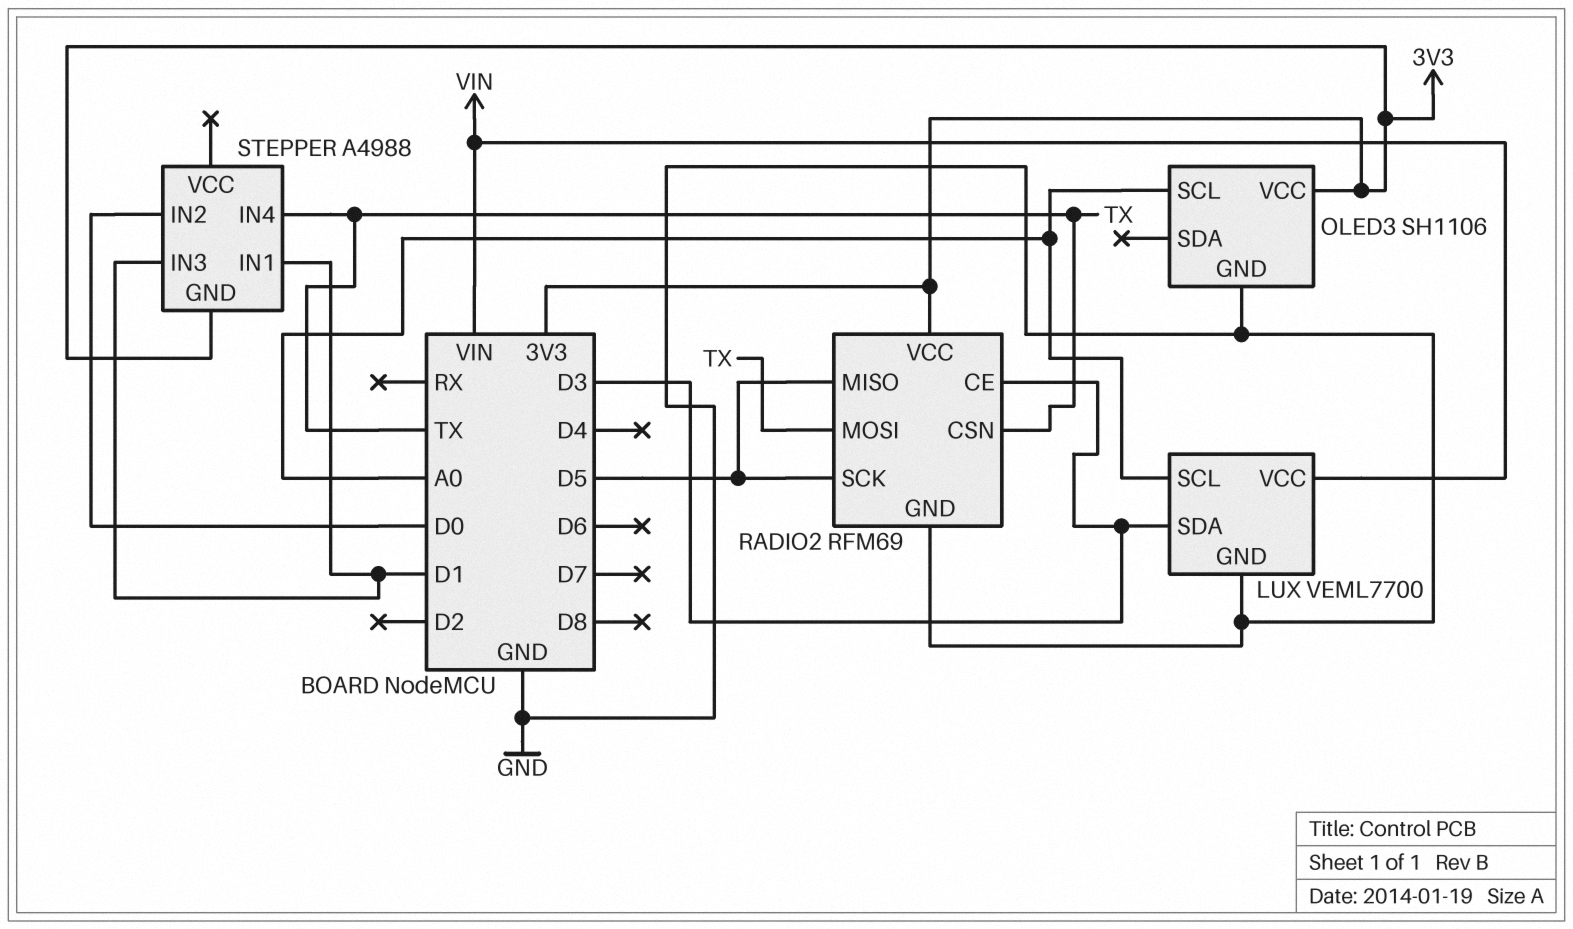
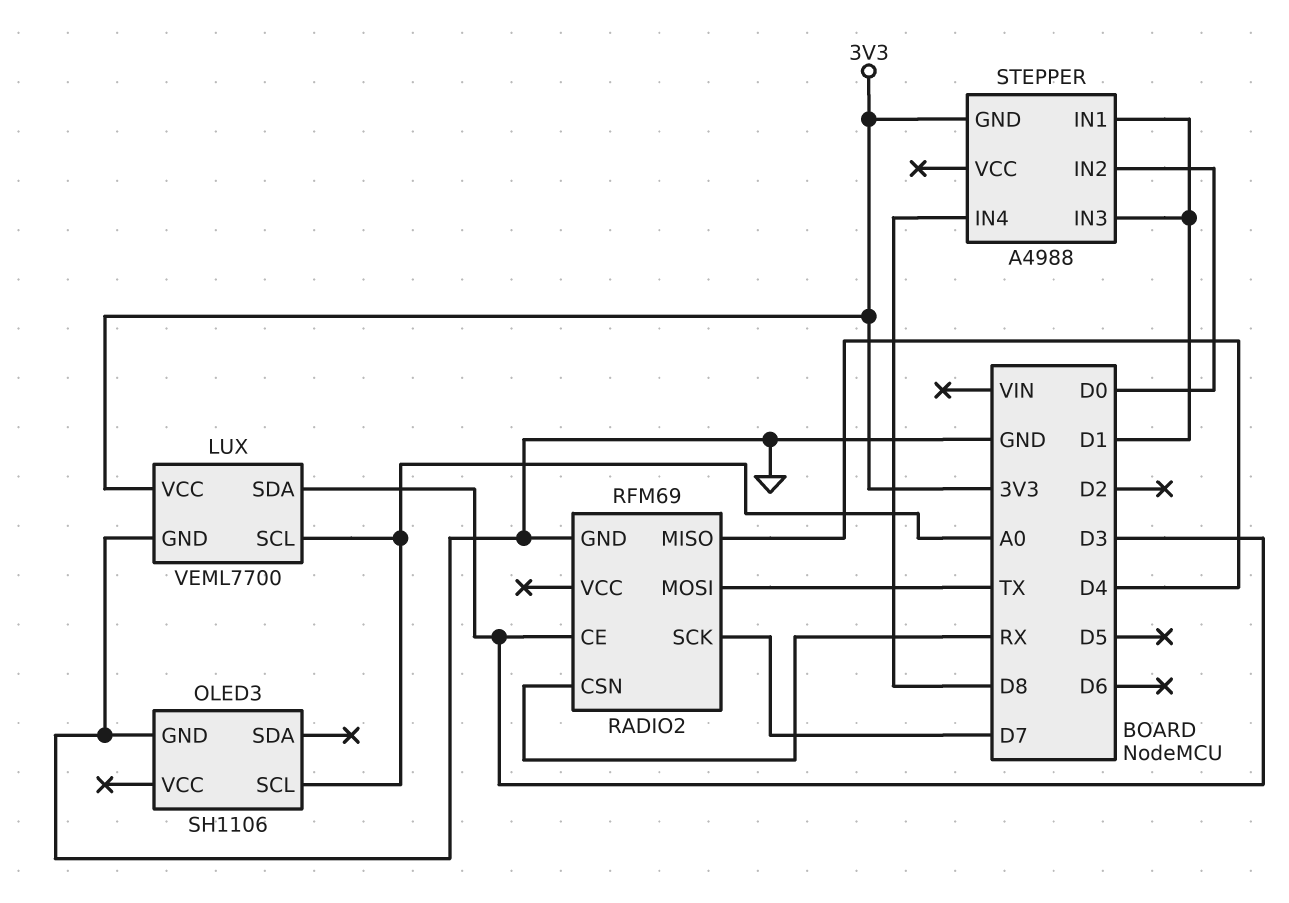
LUX pin VCC: VIN -> 3V3
OLED3 pin VCC: 3V3 -> none
RADIO2 pin CSN: TX -> RX
RADIO2 pin MISO: D5 -> D4
RADIO2 pin SCK: D5 -> D7
RADIO2 pin VCC: 3V3 -> none
STEPPER pin IN4: TX -> D8

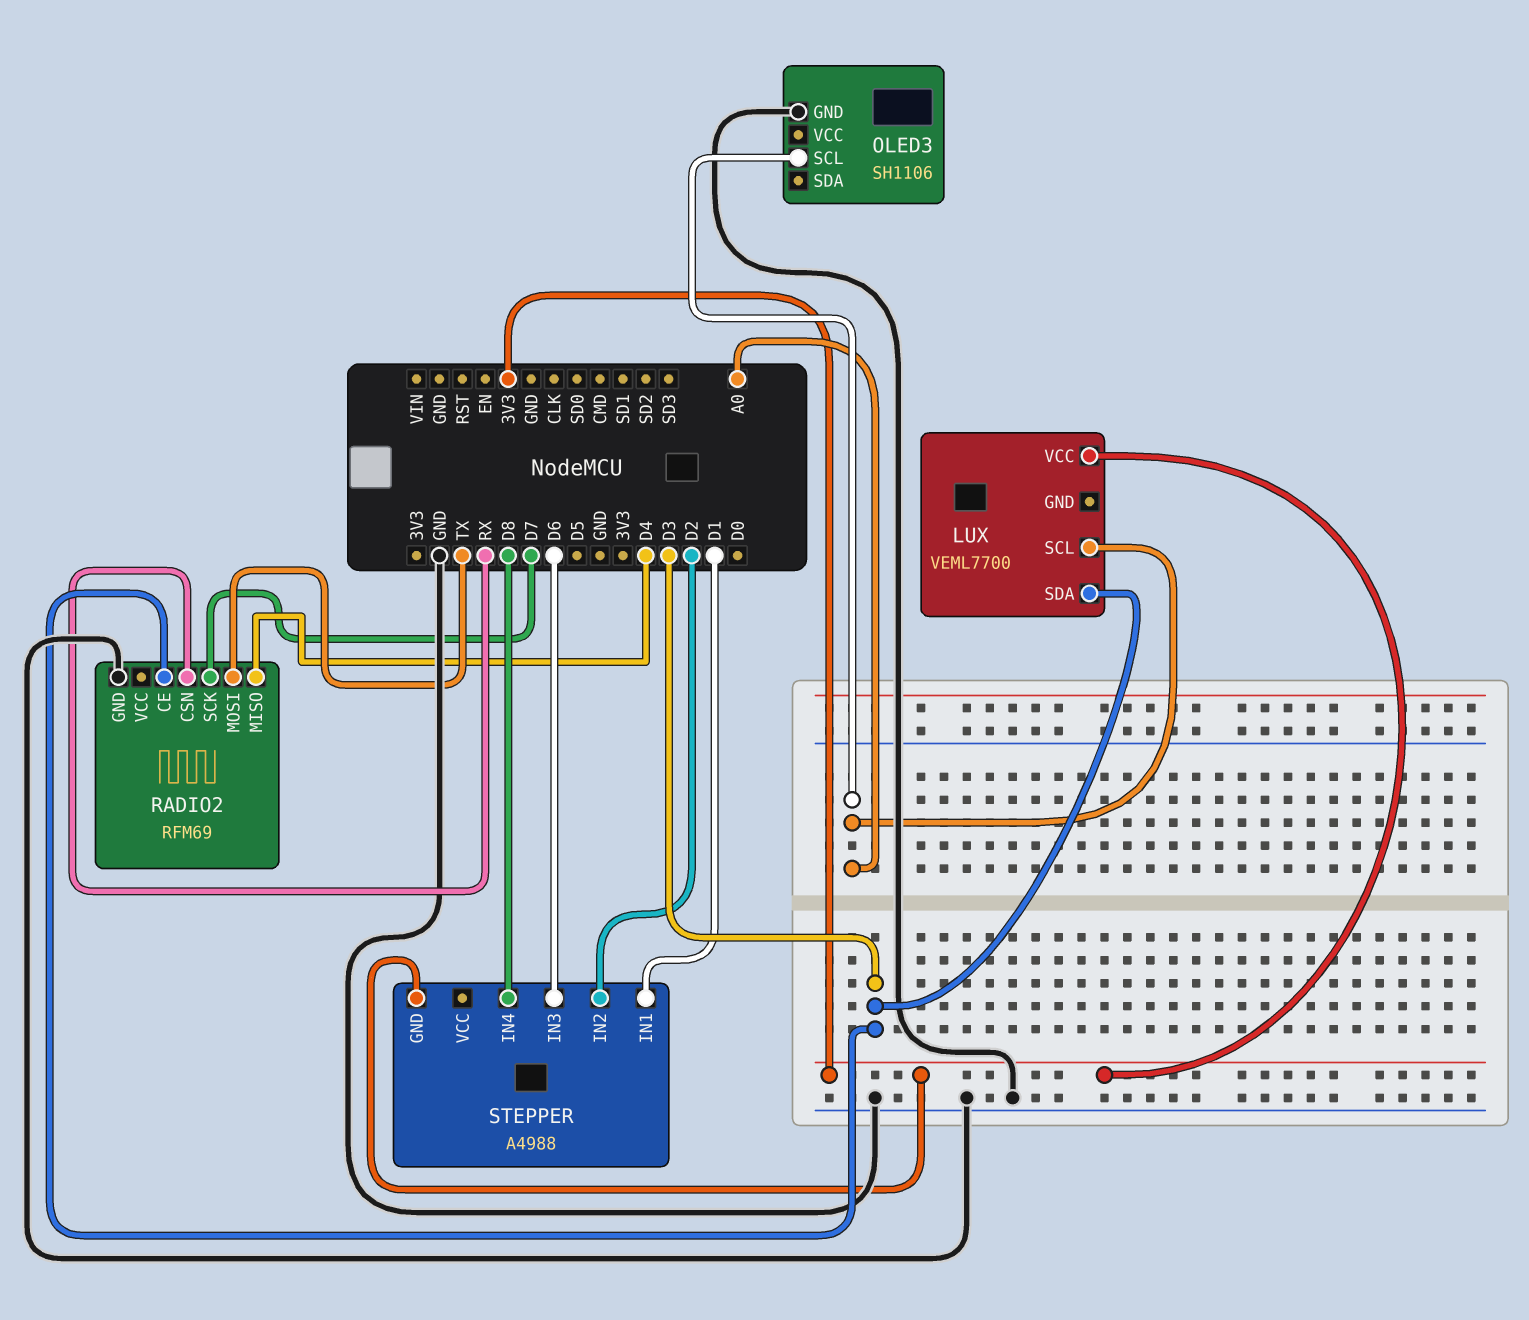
LUX pin GND: GND -> none
STEPPER pin IN2: D0 -> D2
STEPPER pin IN3: D1 -> D6

